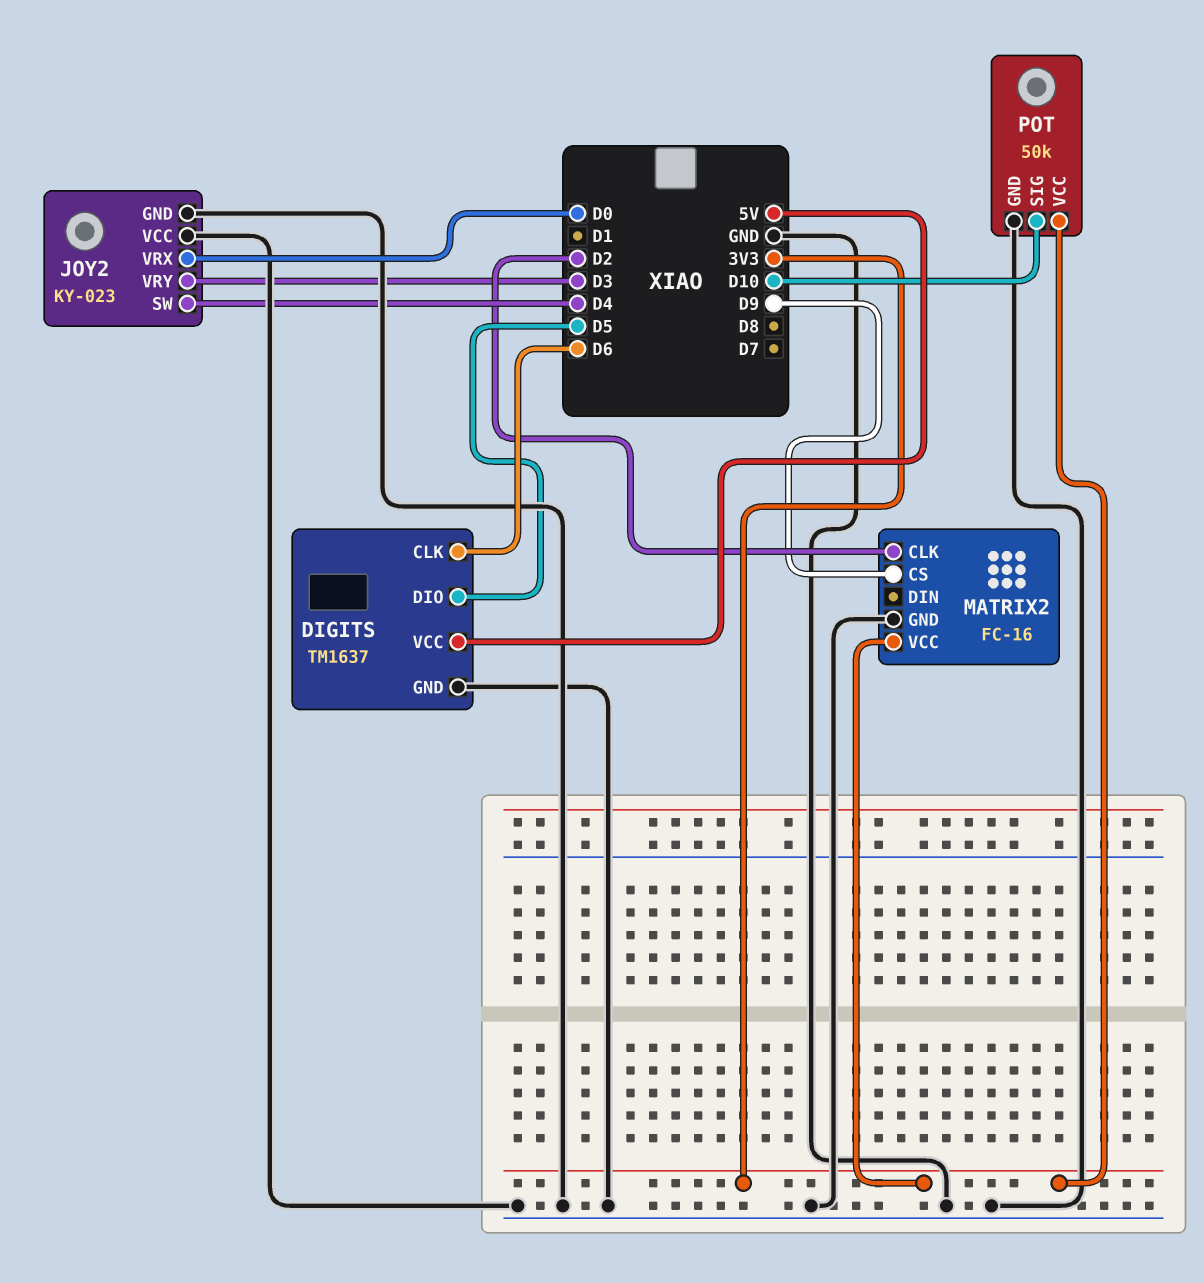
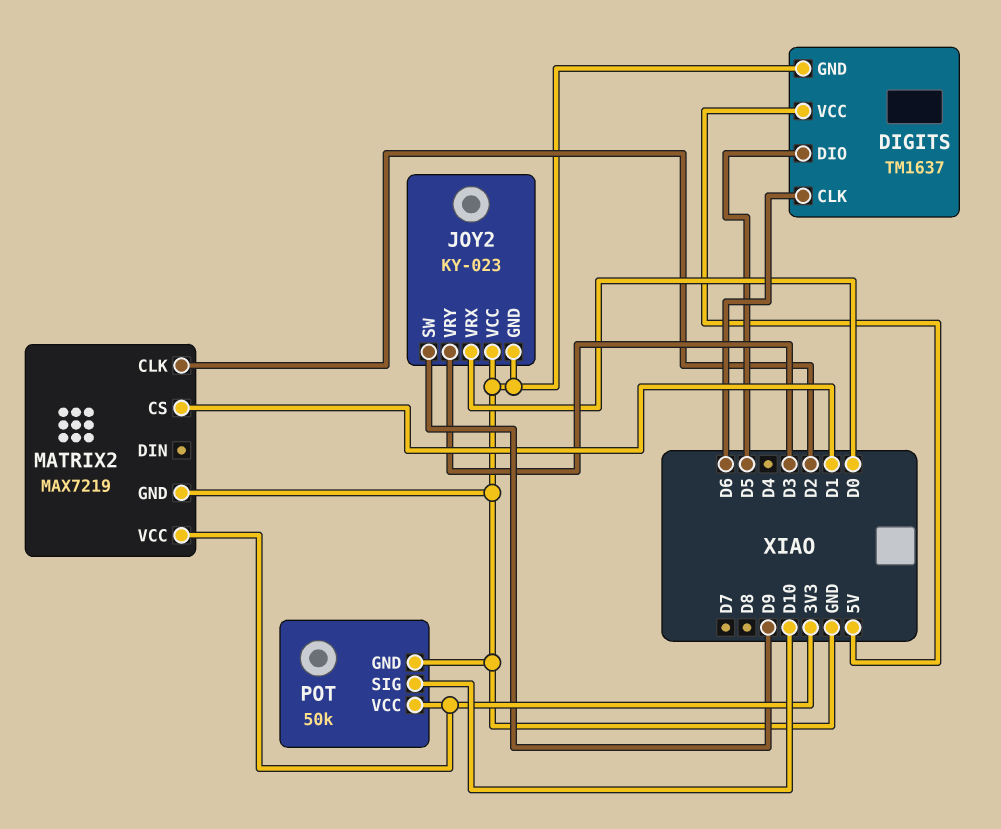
JOY2 pin SW: D4 -> D9
MATRIX2: FC-16 -> MAX7219
MATRIX2 pin CS: D9 -> D1

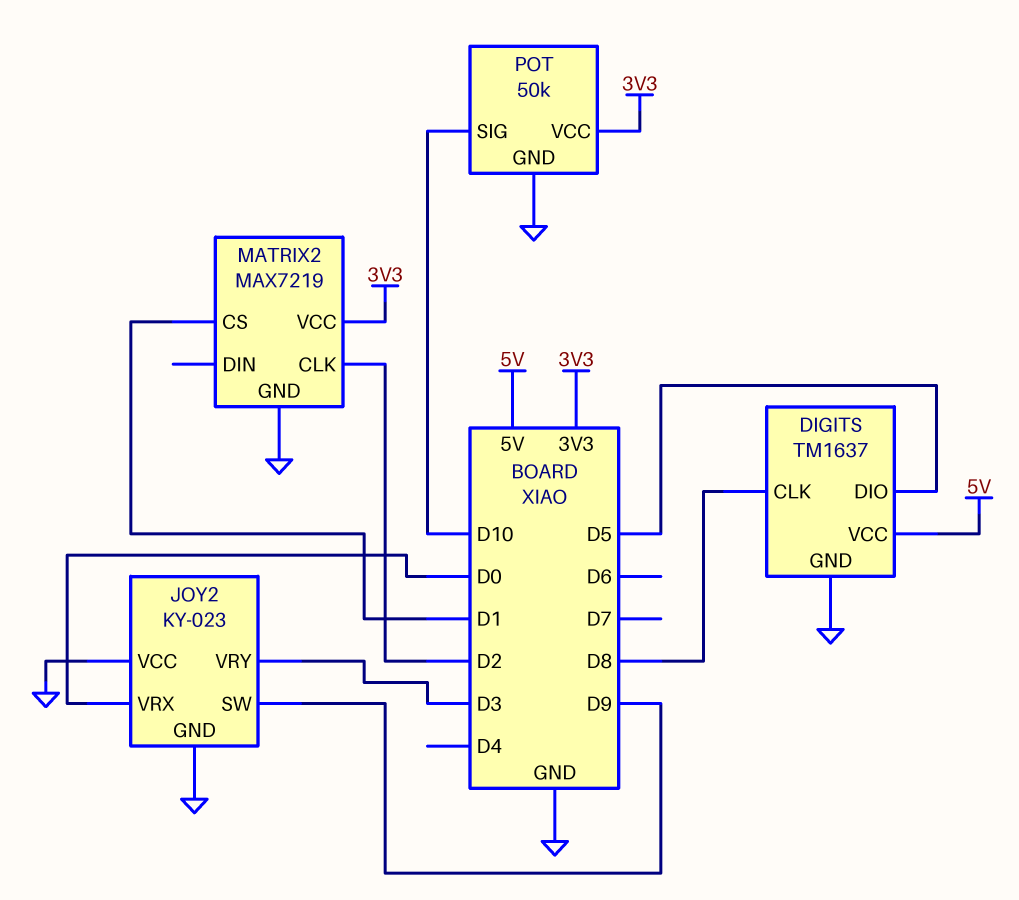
DIGITS pin CLK: D6 -> D8

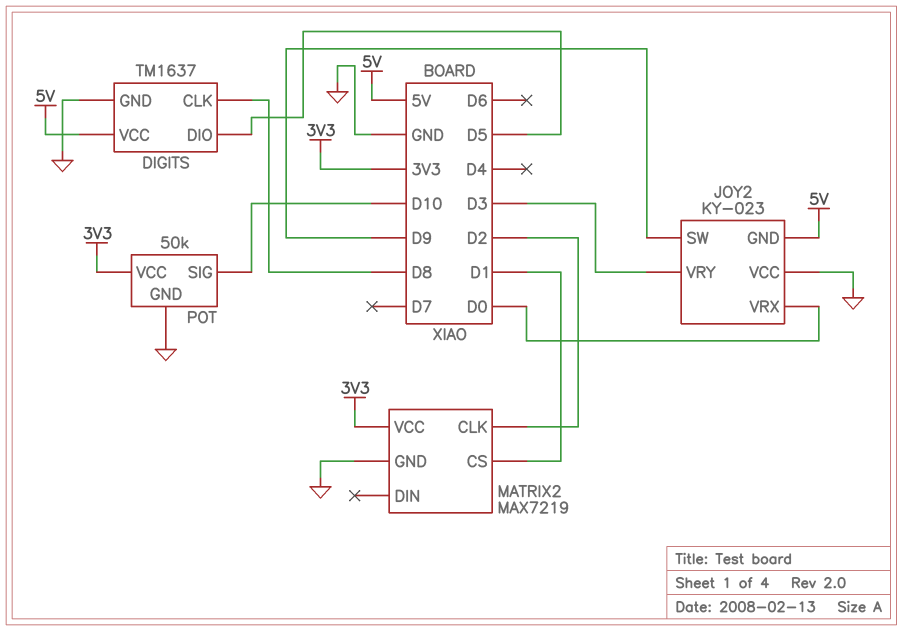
JOY2 pin GND: GND -> 5V

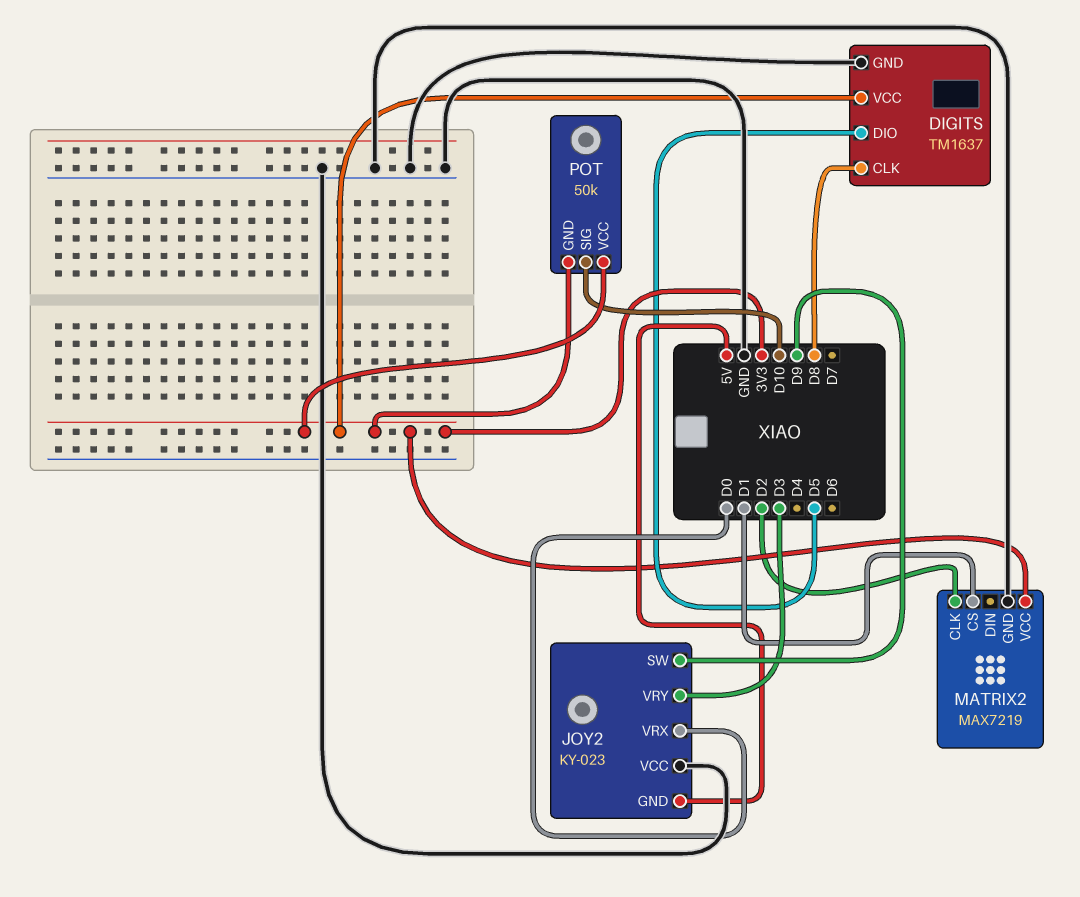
DIGITS pin VCC: 5V -> 3V3
POT pin GND: GND -> 3V3

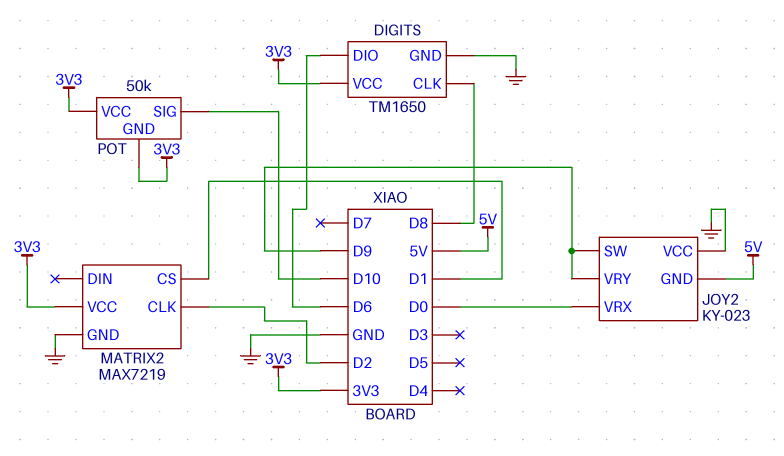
DIGITS: TM1637 -> TM1650
DIGITS pin DIO: D5 -> D6
JOY2 pin VRY: D3 -> D9

